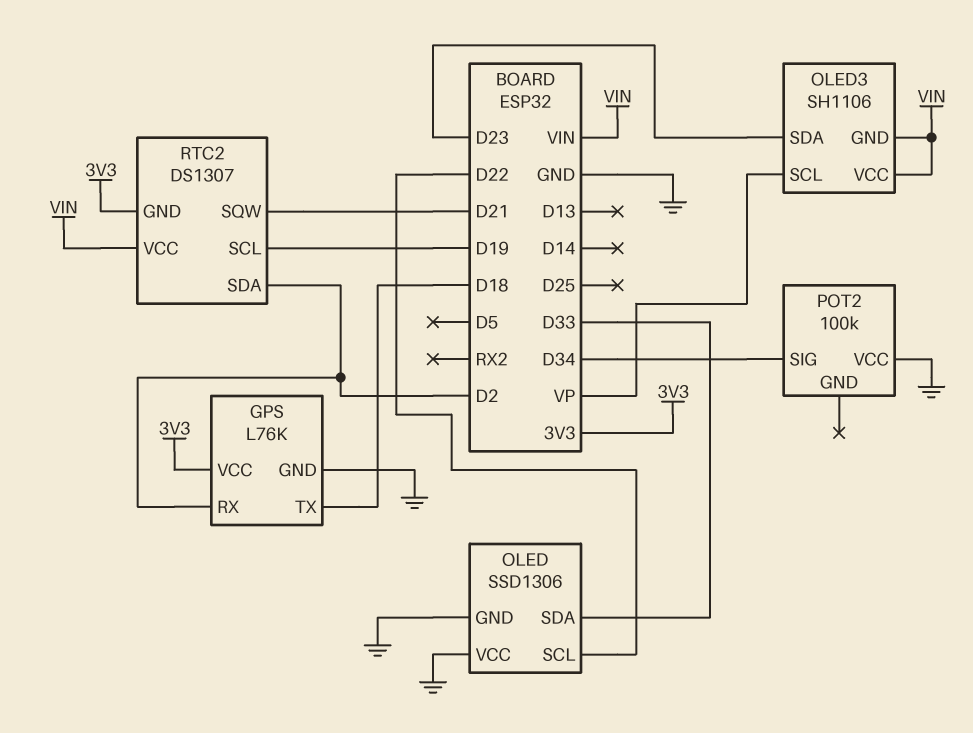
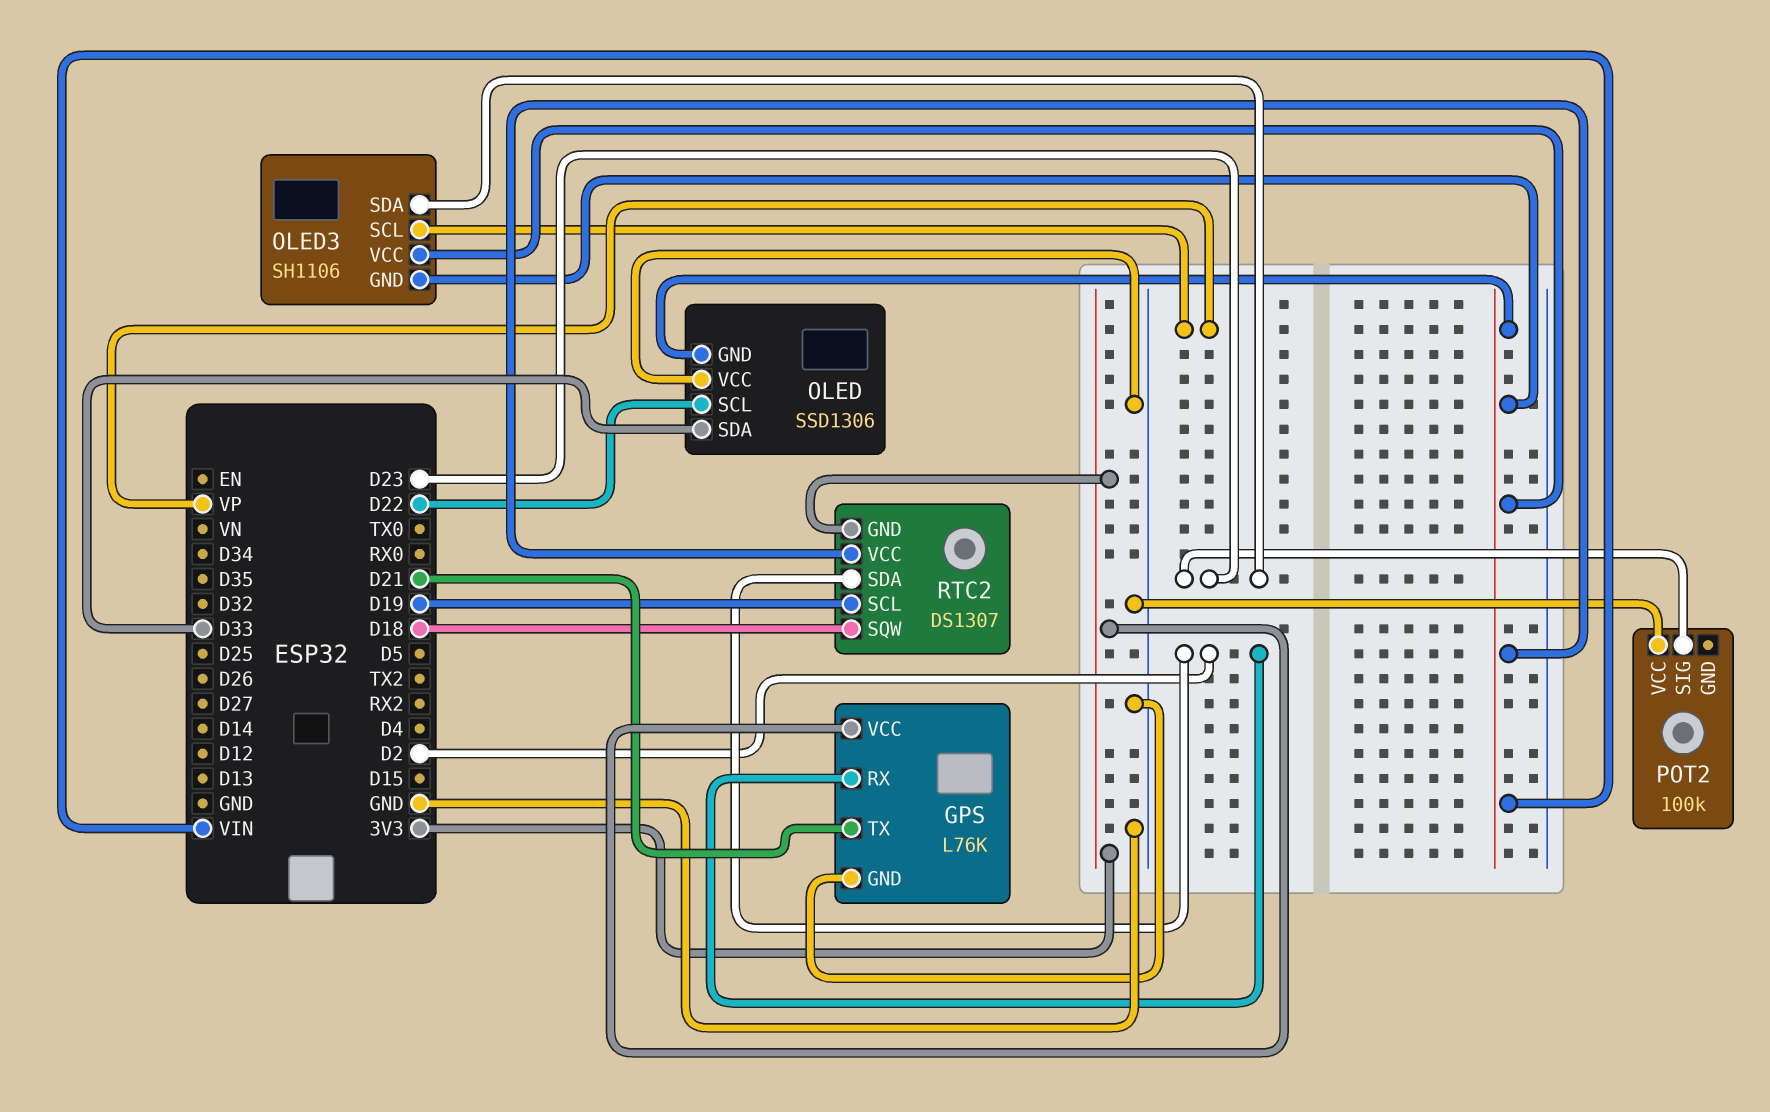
GPS pin TX: D18 -> D21
OLED pin GND: GND -> VIN
POT2 pin SIG: D34 -> D23
RTC2 pin SQW: D21 -> D18

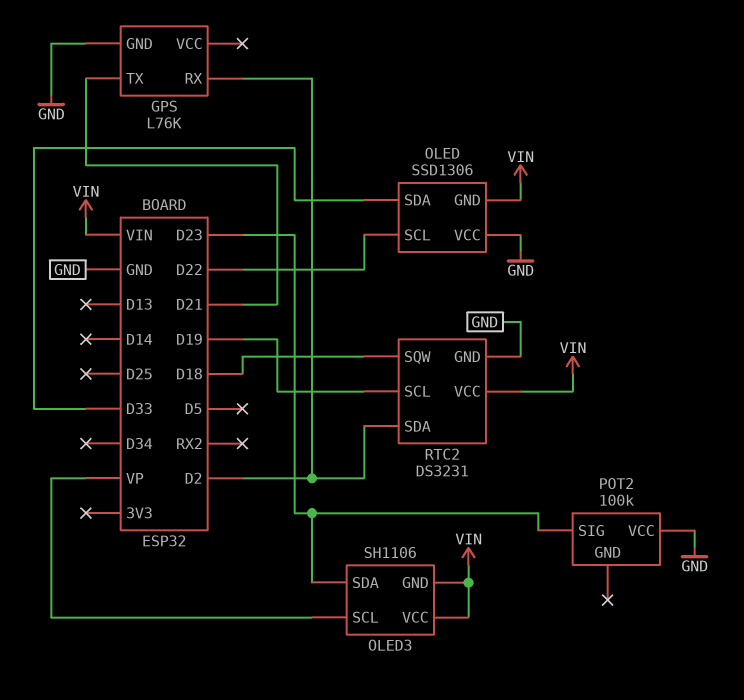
GPS pin VCC: 3V3 -> none
RTC2: DS1307 -> DS3231
RTC2 pin GND: 3V3 -> GND

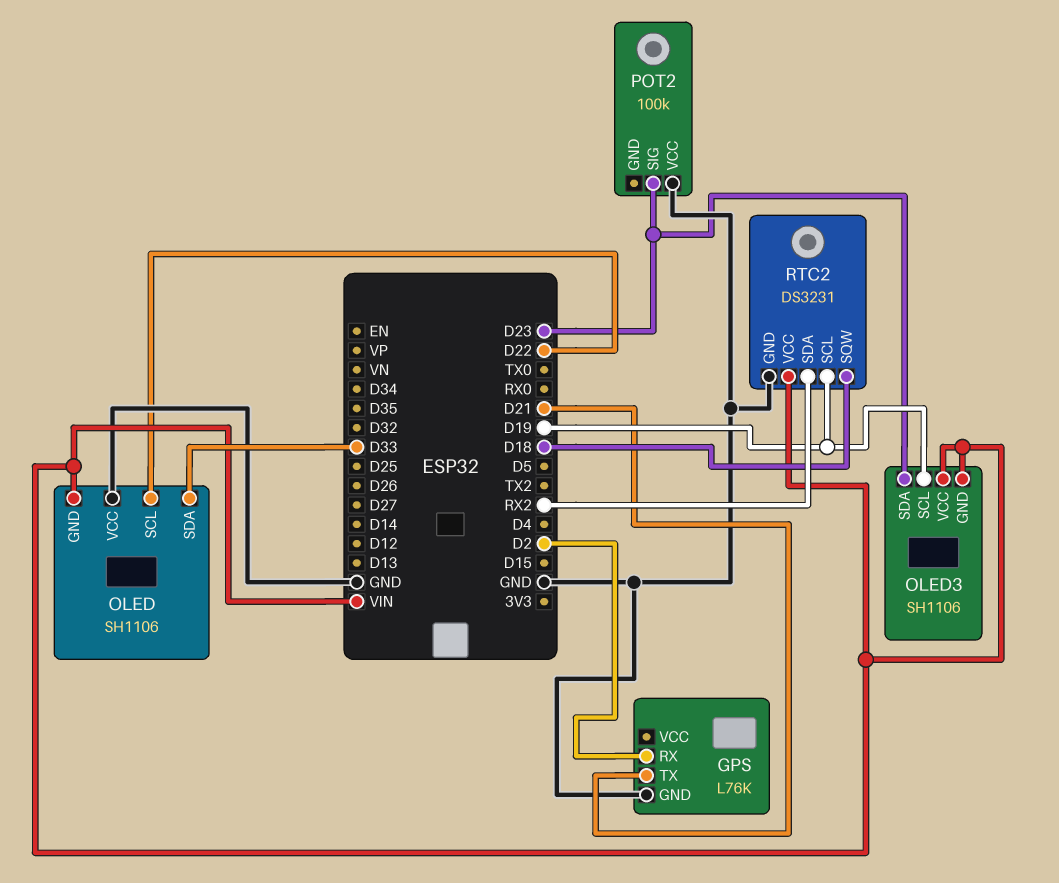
OLED: SSD1306 -> SH1106
OLED3 pin SCL: VP -> D19
RTC2 pin SDA: D2 -> RX2

